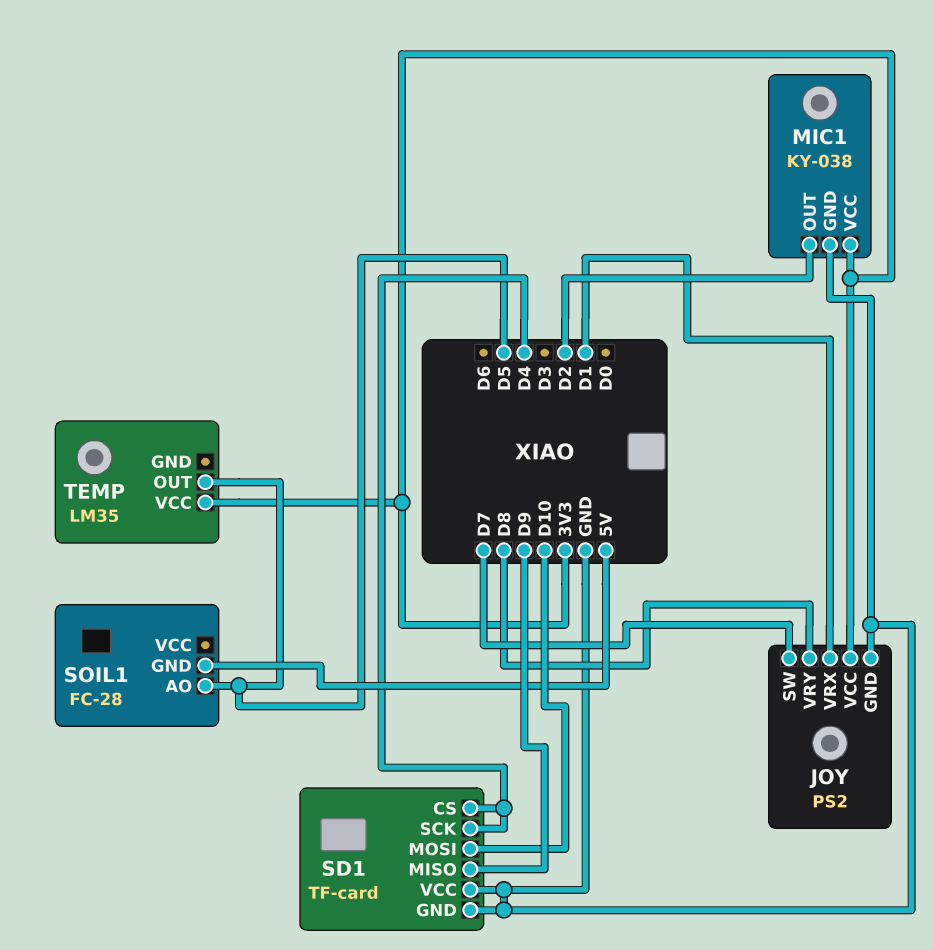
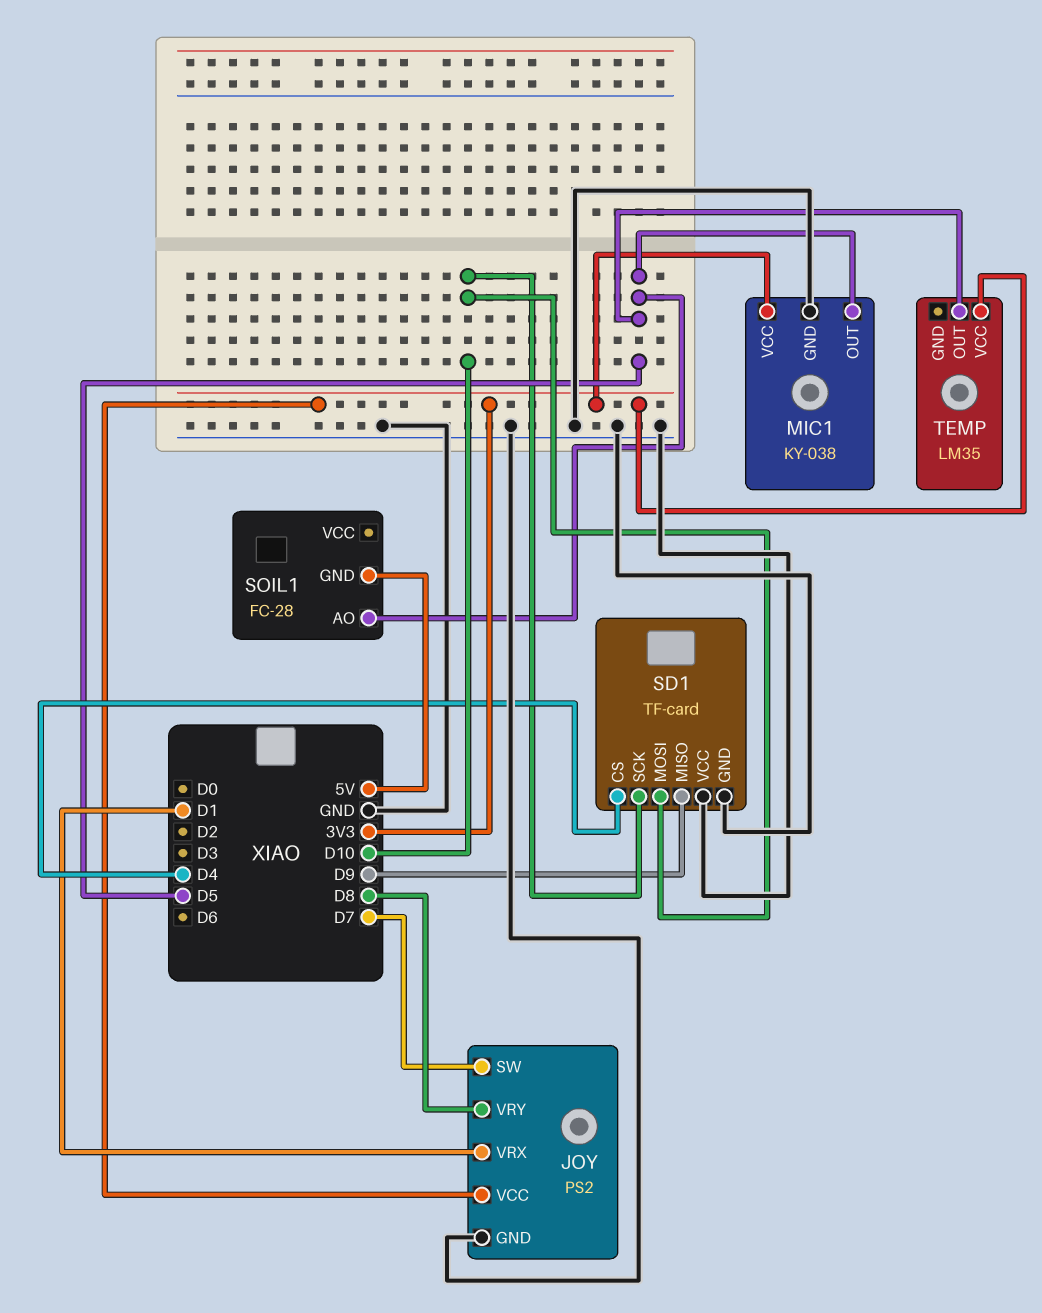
MIC1 pin OUT: D2 -> D5
SD1 pin SCK: D4 -> D10

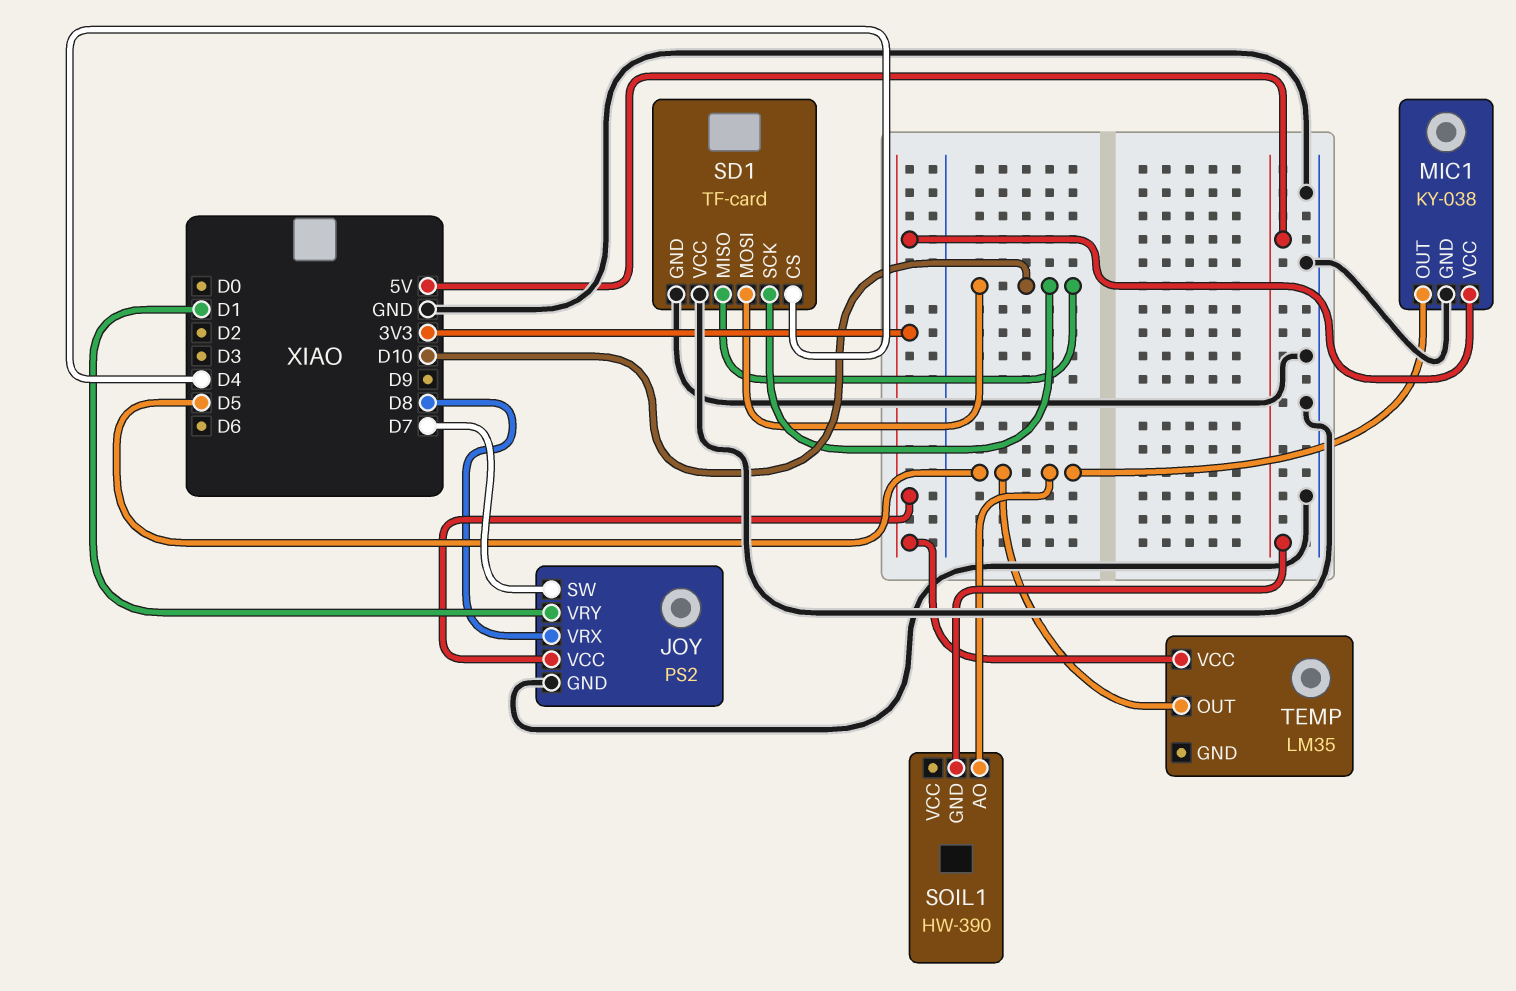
JOY pin VRX: D1 -> D8
JOY pin VRY: D8 -> D1
SD1 pin MISO: D9 -> D10
SOIL1: FC-28 -> HW-390

